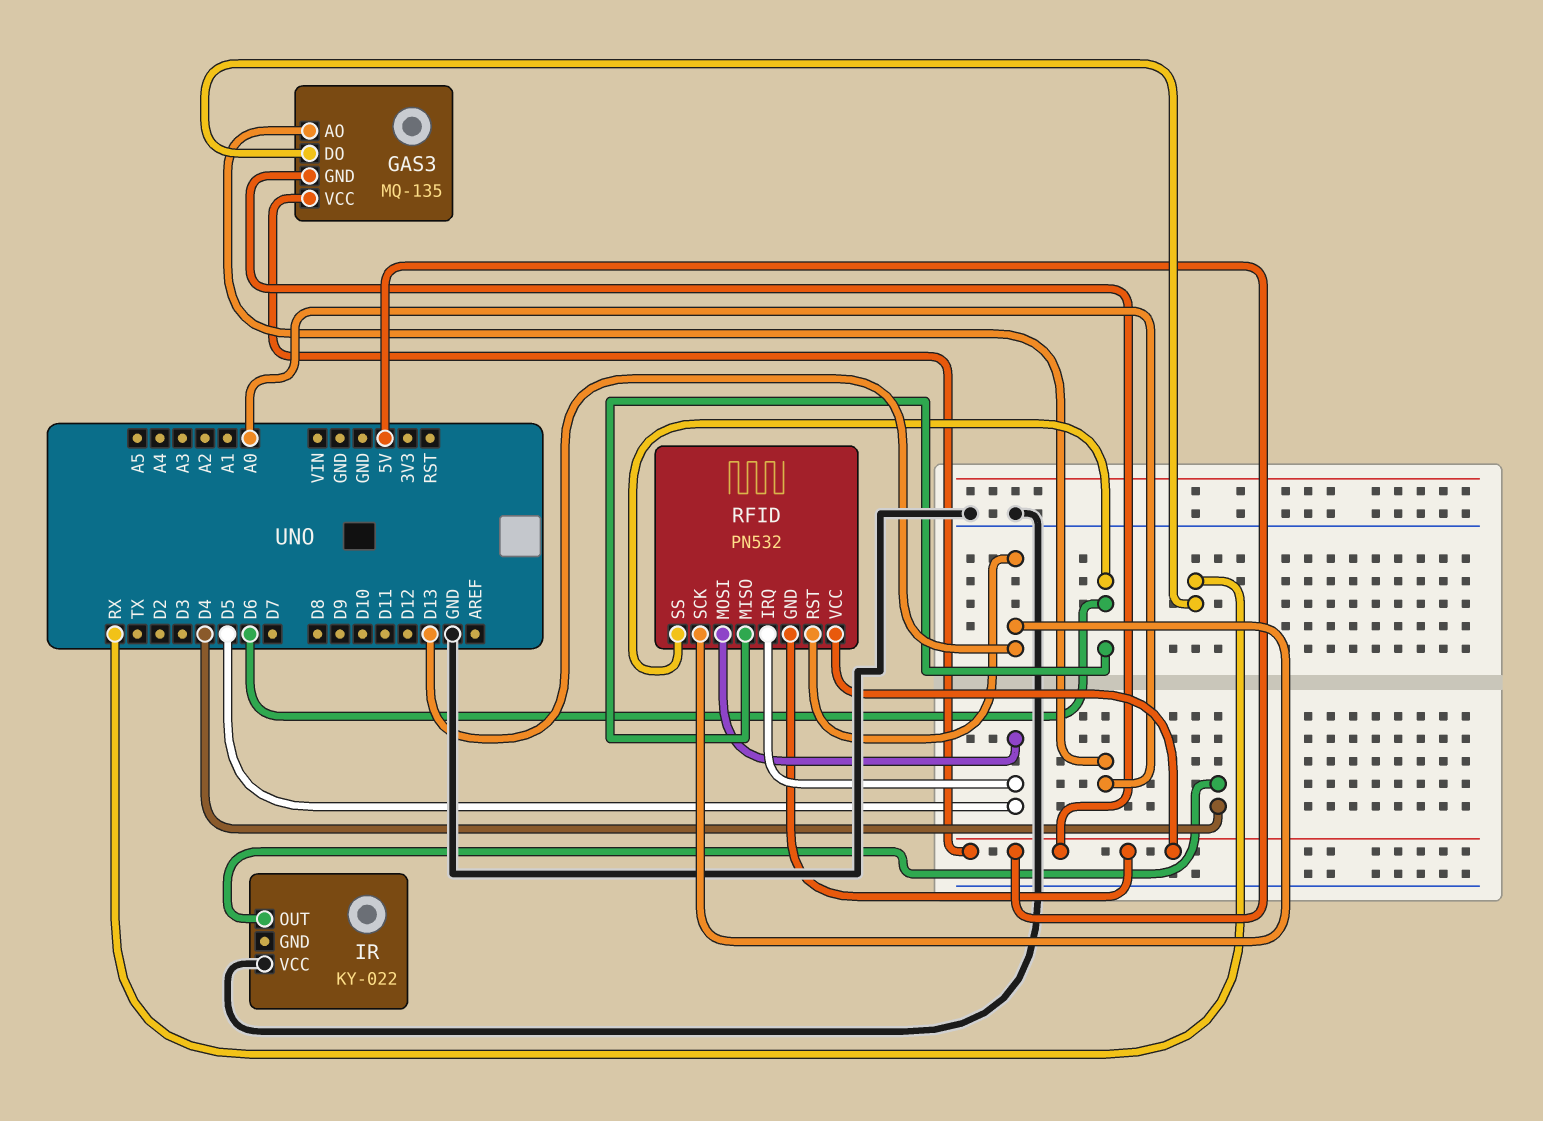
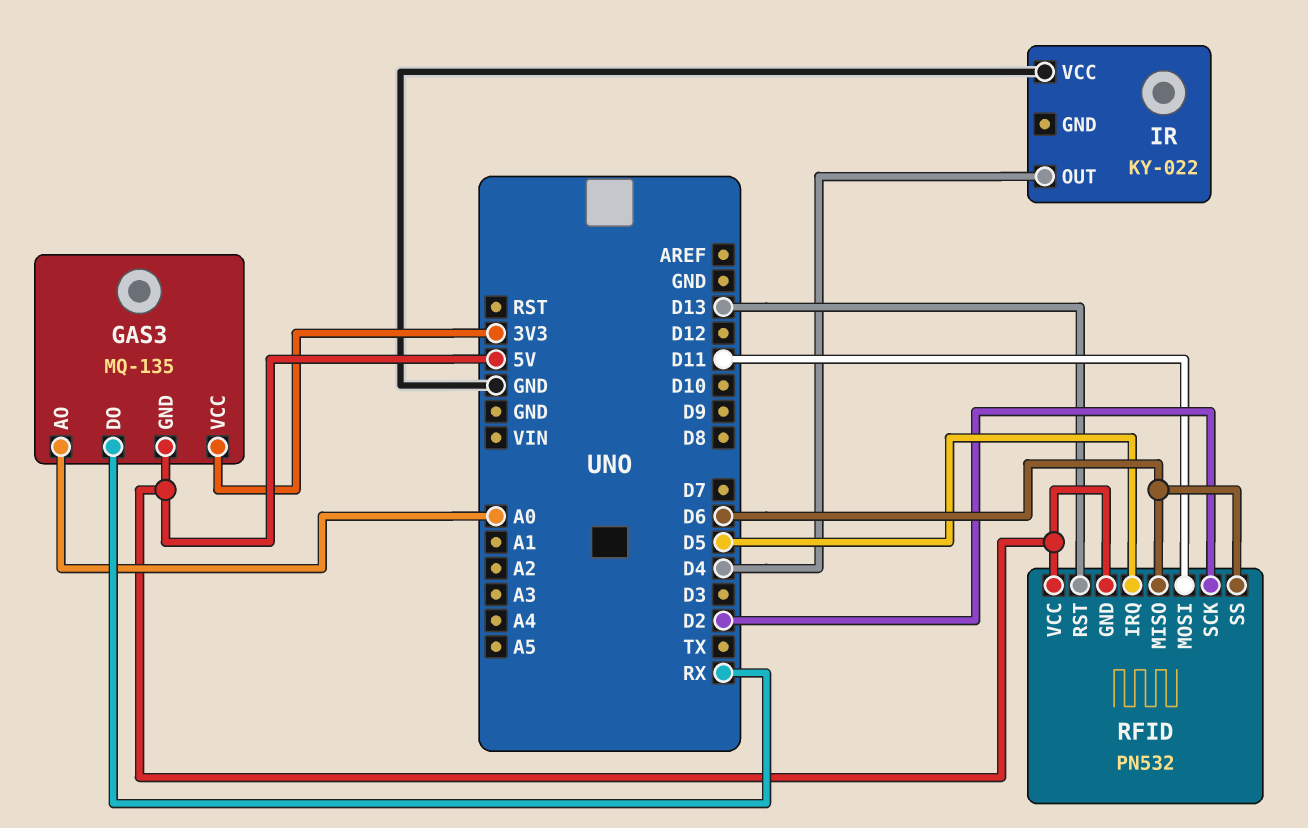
GAS3 pin VCC: 5V -> 3V3
RFID pin MOSI: D5 -> D11
RFID pin SCK: D13 -> D2

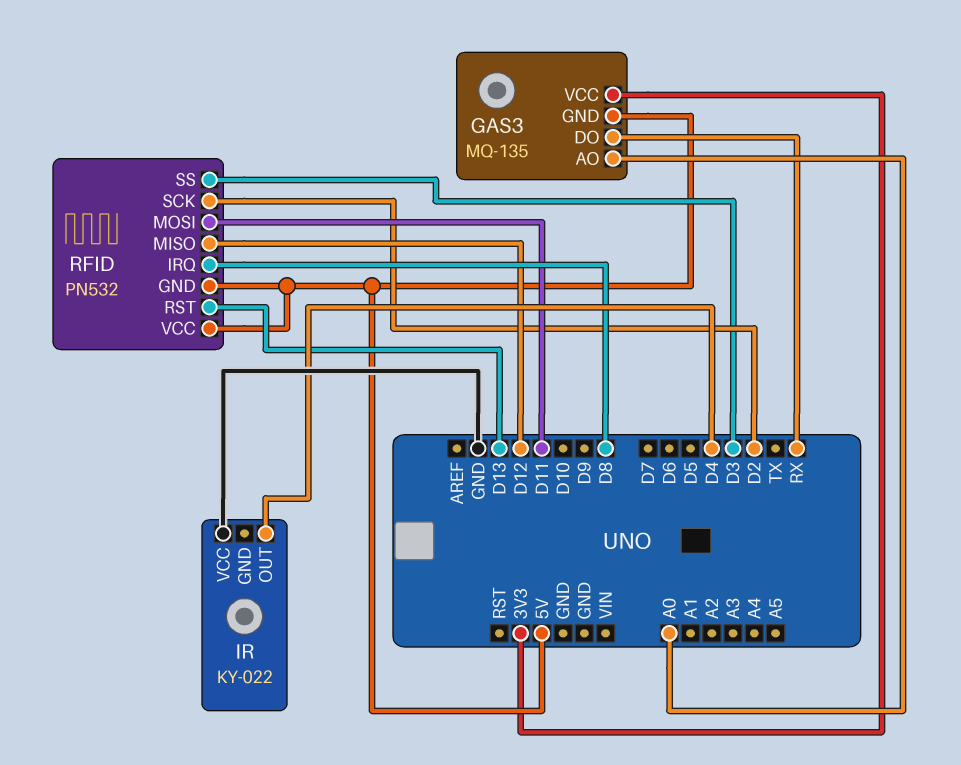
RFID pin IRQ: D5 -> D8
RFID pin MISO: D6 -> D12
RFID pin SS: D6 -> D3

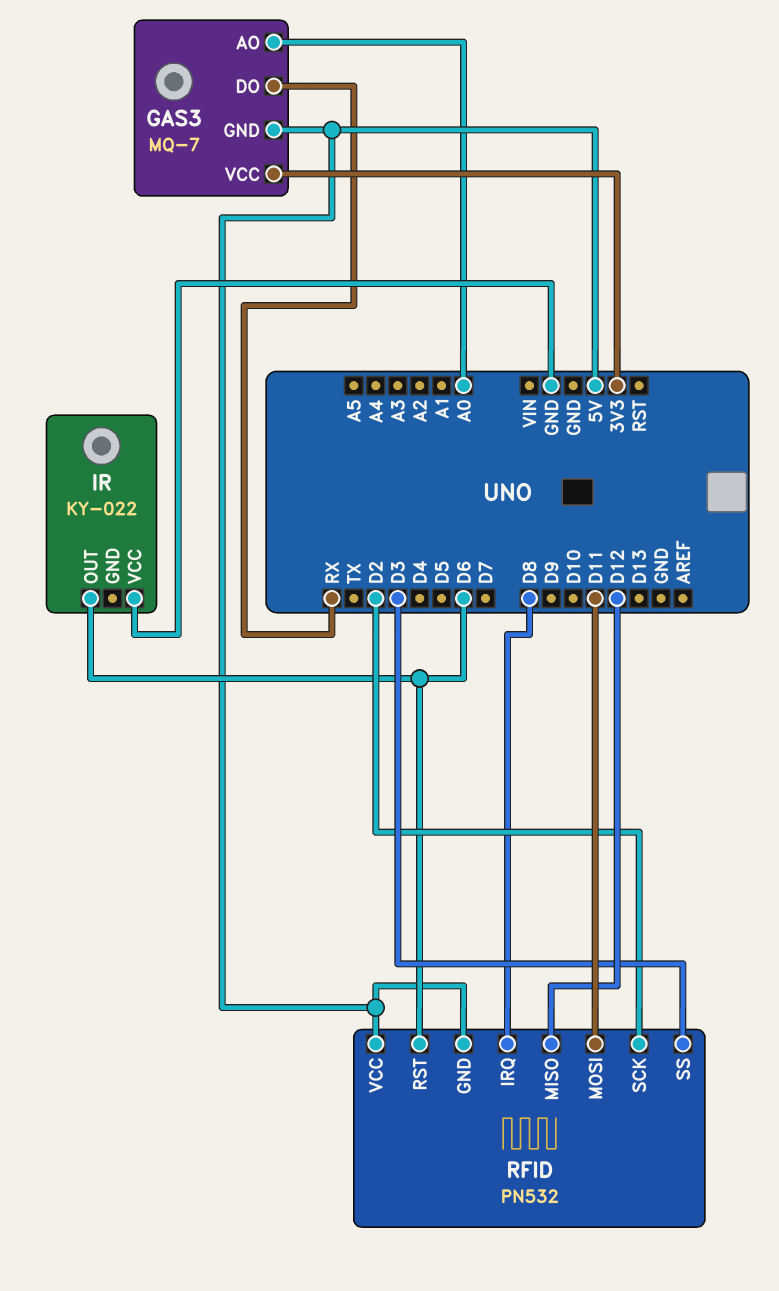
GAS3: MQ-135 -> MQ-7
IR pin OUT: D4 -> D6
RFID pin RST: D13 -> D6

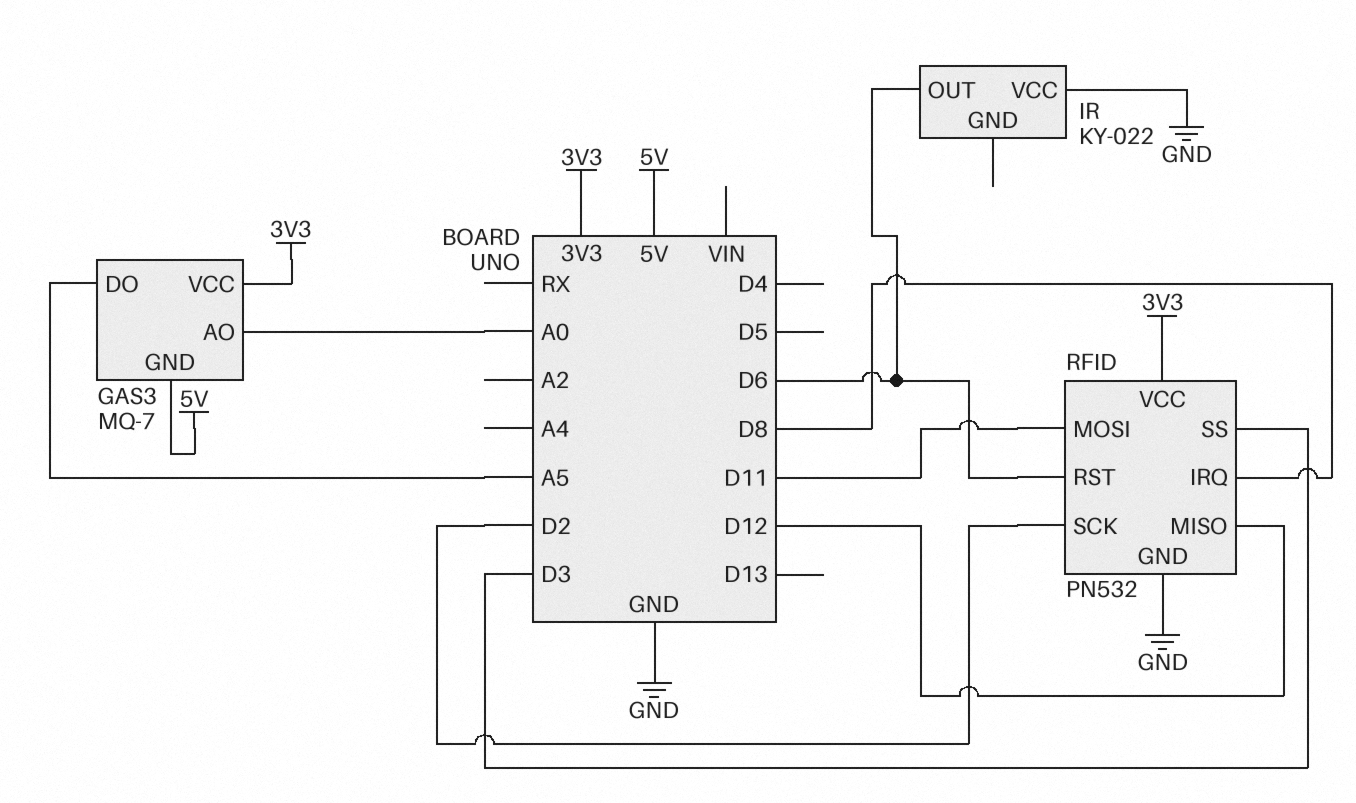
GAS3 pin DO: RX -> A5
RFID pin GND: 5V -> GND
RFID pin VCC: 5V -> 3V3

